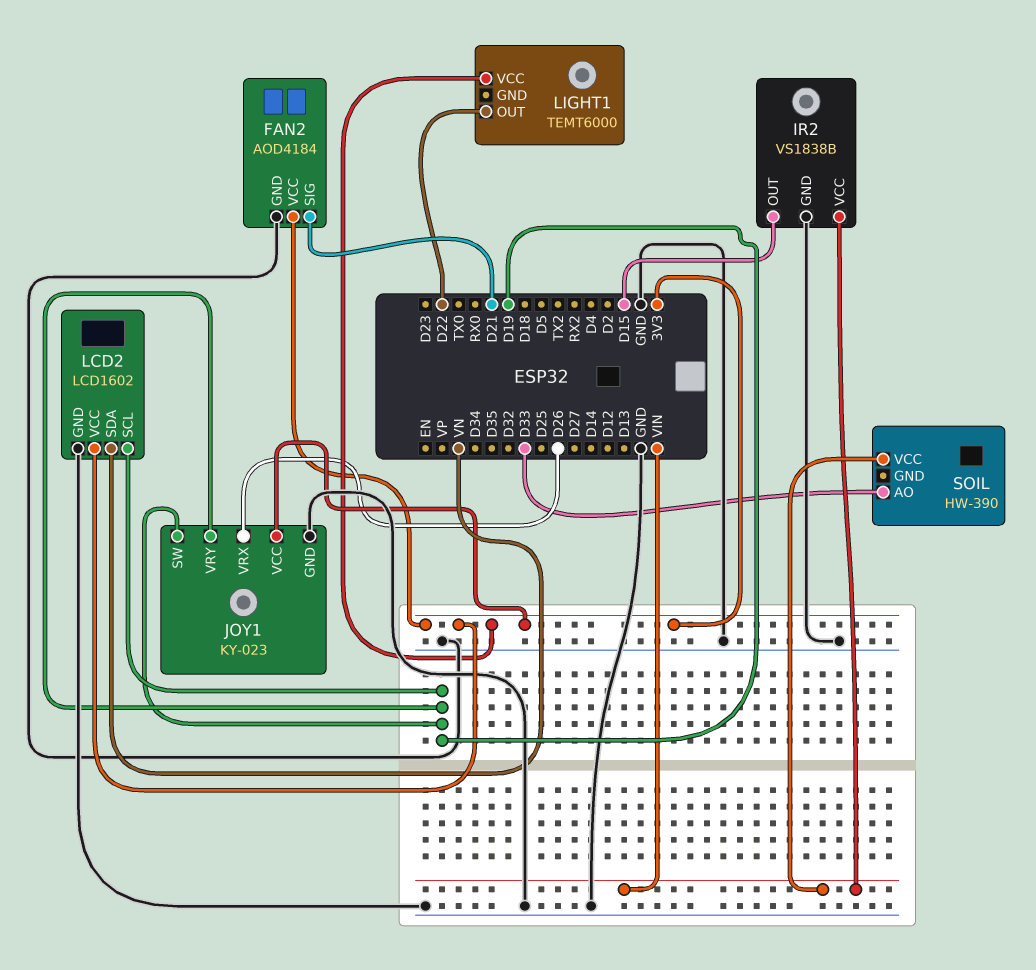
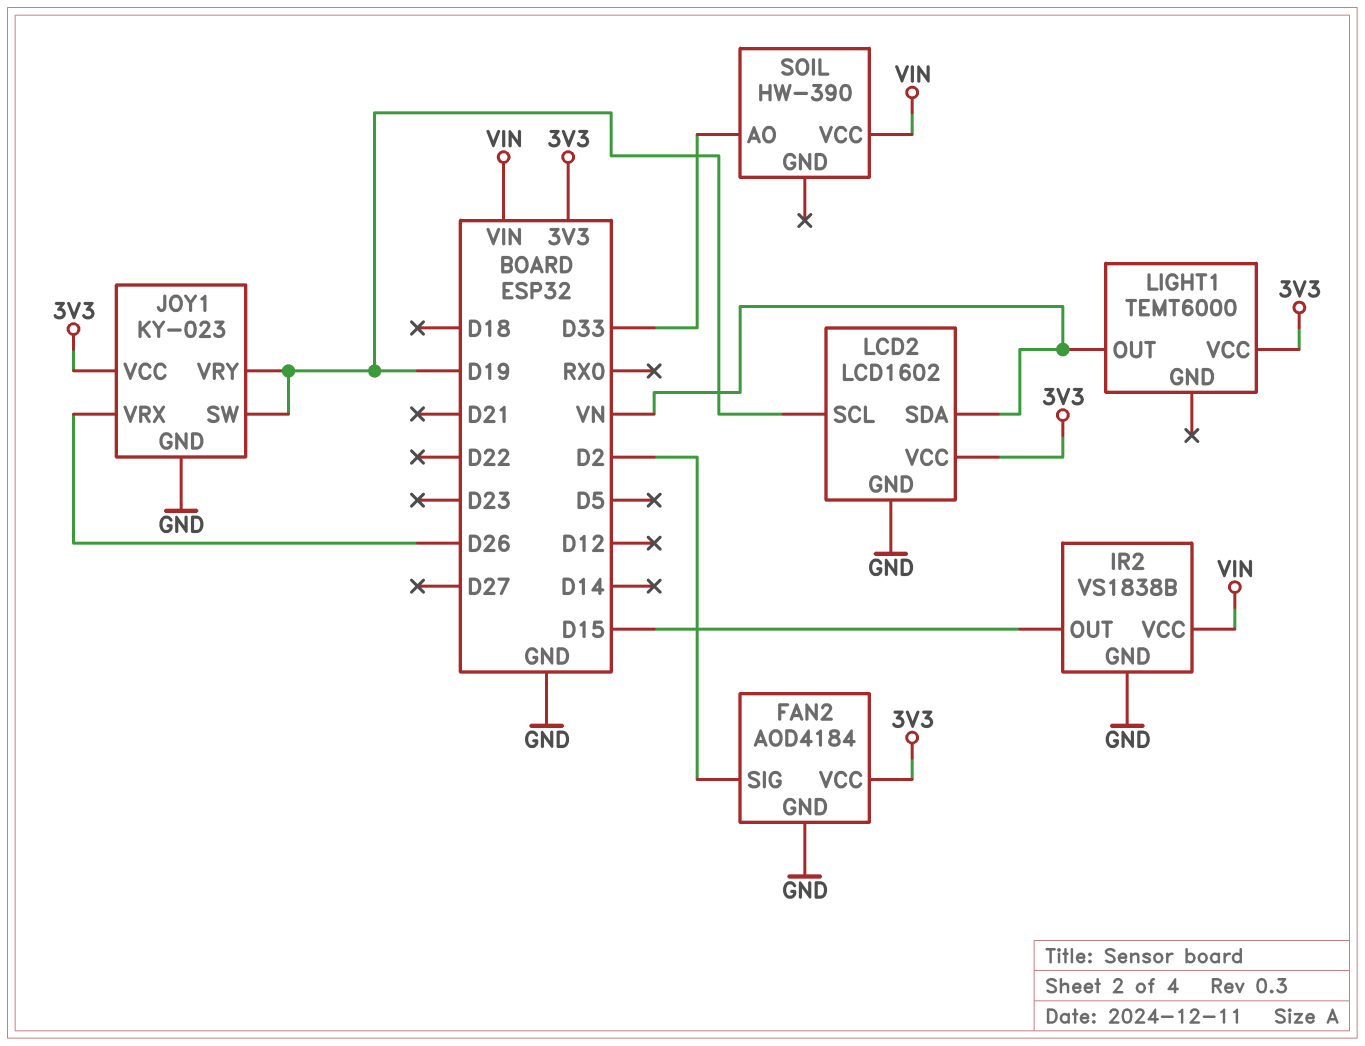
FAN2 pin SIG: D21 -> D2
LIGHT1 pin OUT: D22 -> VN

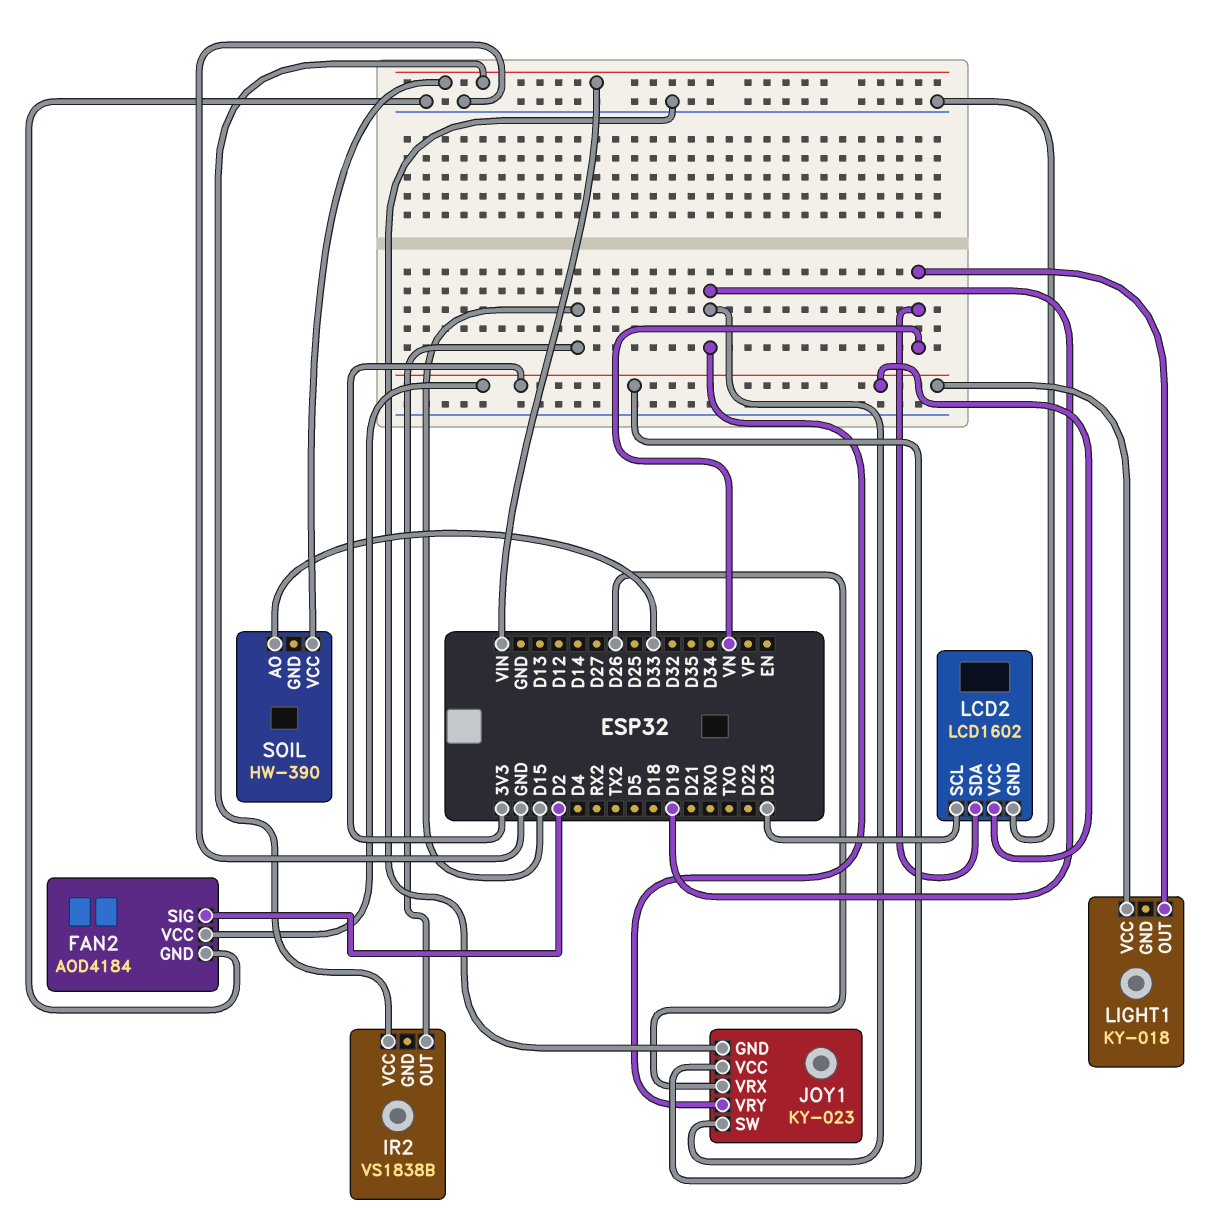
IR2 pin GND: GND -> none
LCD2 pin SCL: D19 -> D23
LIGHT1: TEMT6000 -> KY-018

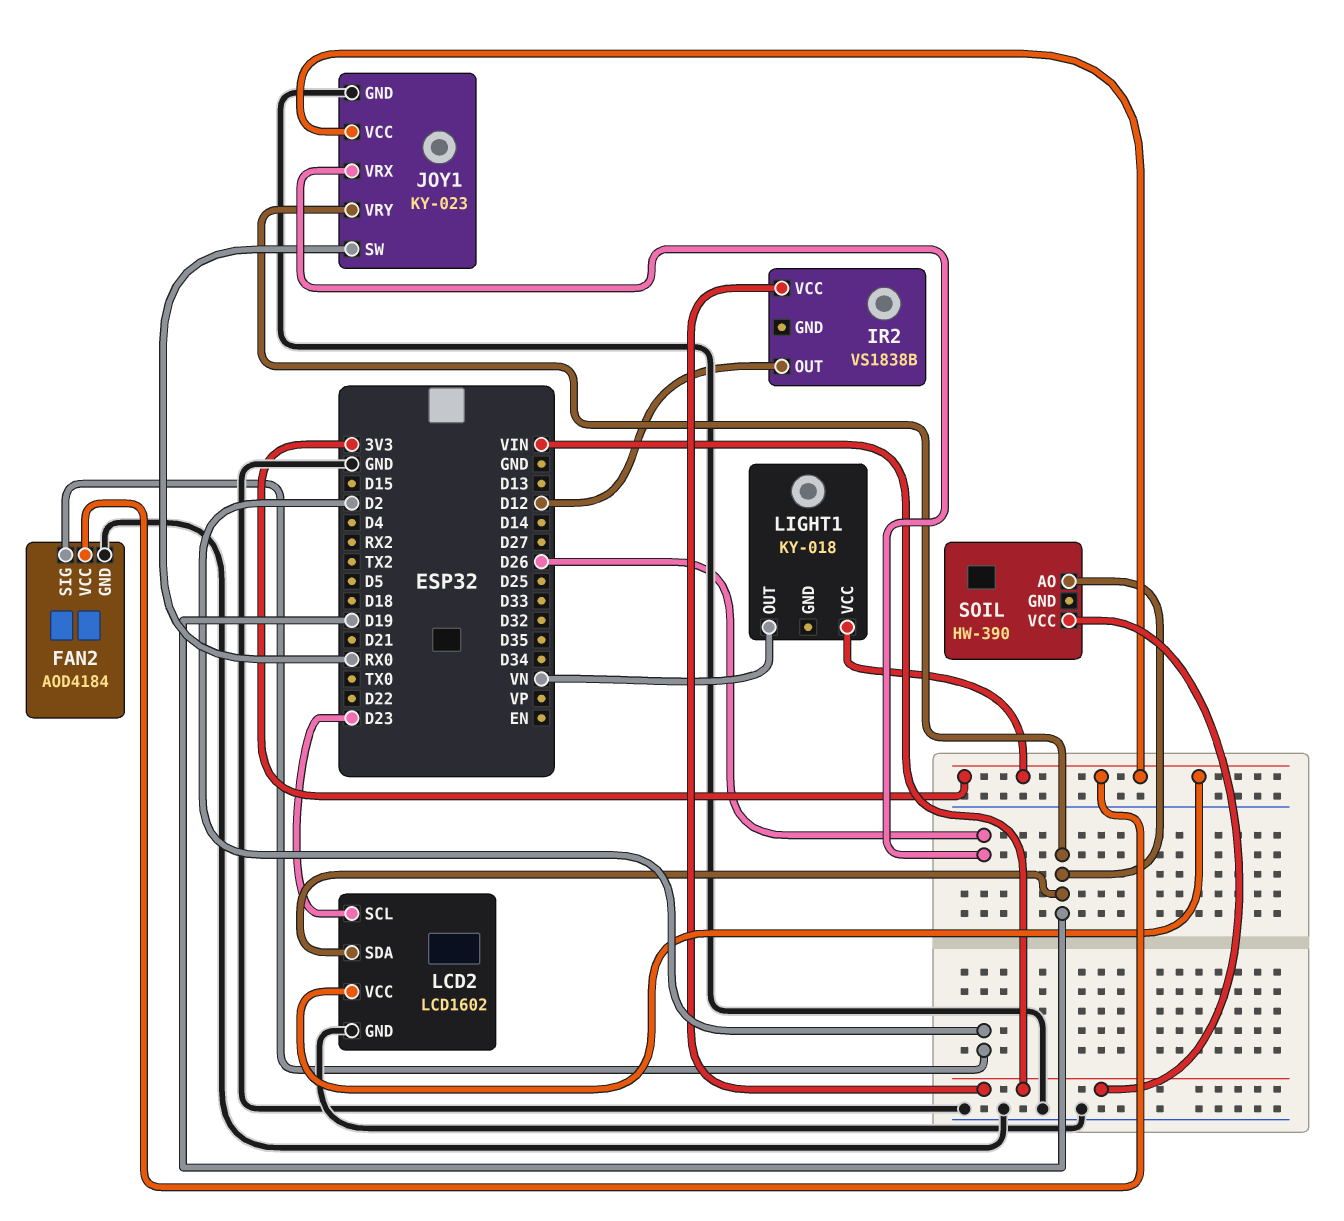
IR2 pin OUT: D15 -> D12
JOY1 pin SW: D19 -> RX0
LCD2 pin SDA: VN -> D19
SOIL pin AO: D33 -> D19

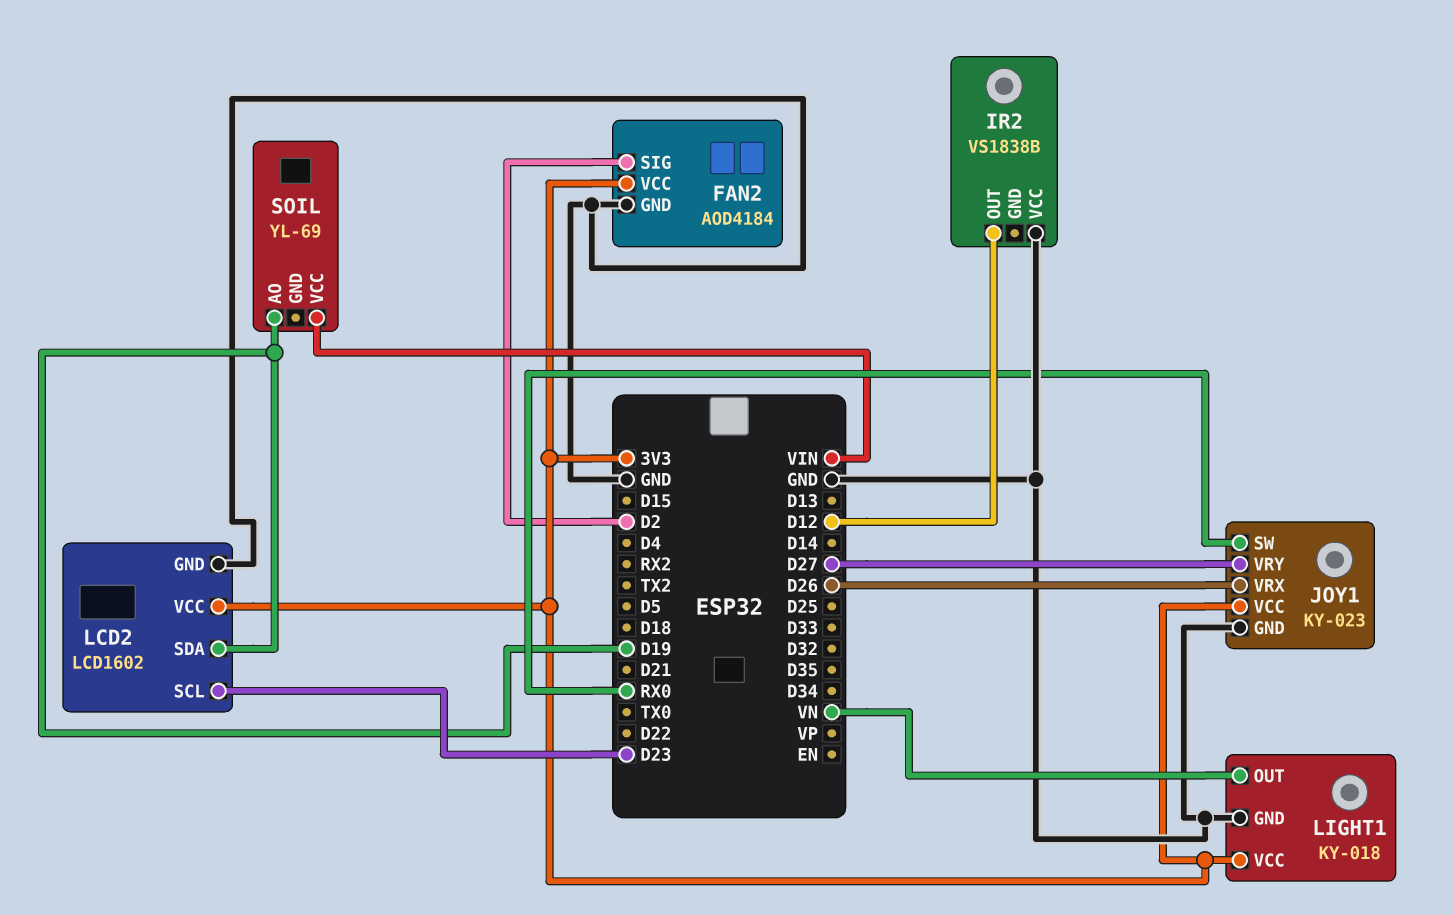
IR2 pin VCC: VIN -> GND
JOY1 pin VRY: D19 -> D27
LIGHT1 pin GND: none -> GND
SOIL: HW-390 -> YL-69

